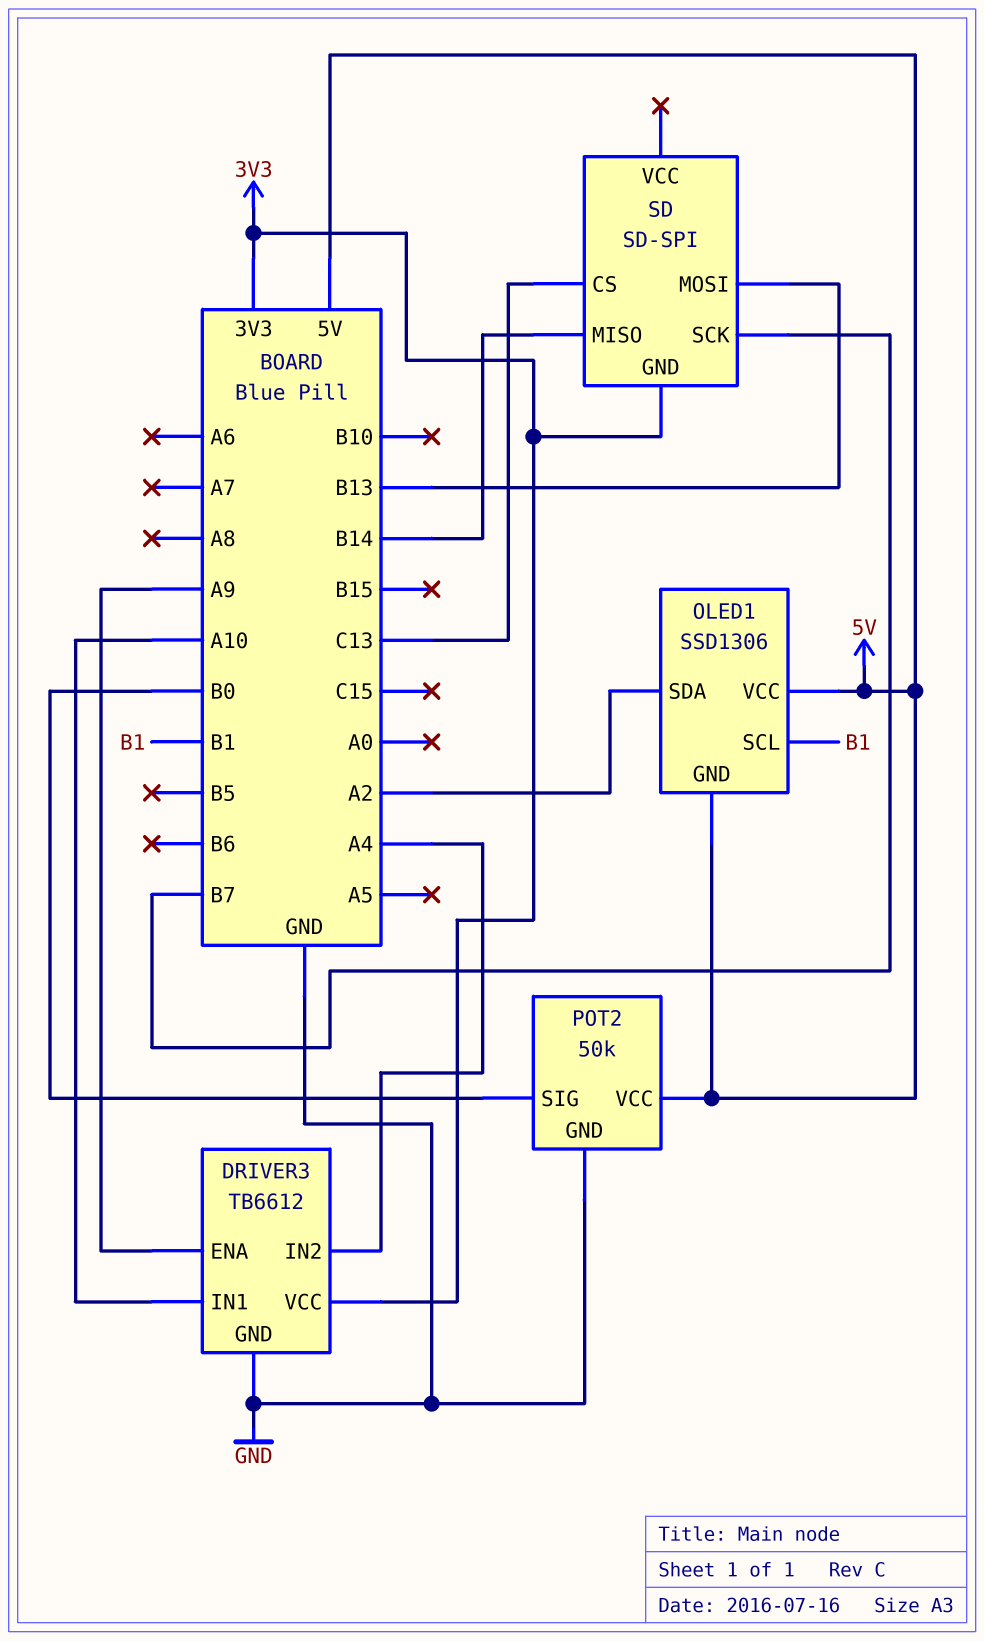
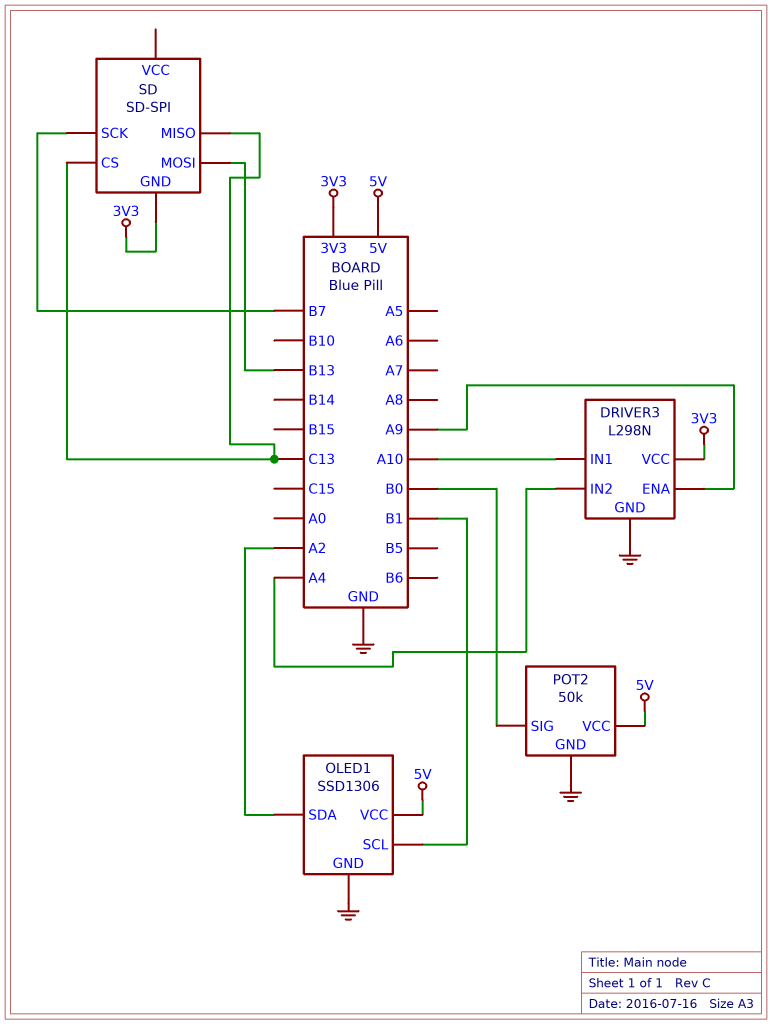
DRIVER3: TB6612 -> L298N
OLED1 pin GND: 5V -> GND
SD pin MISO: B14 -> C13

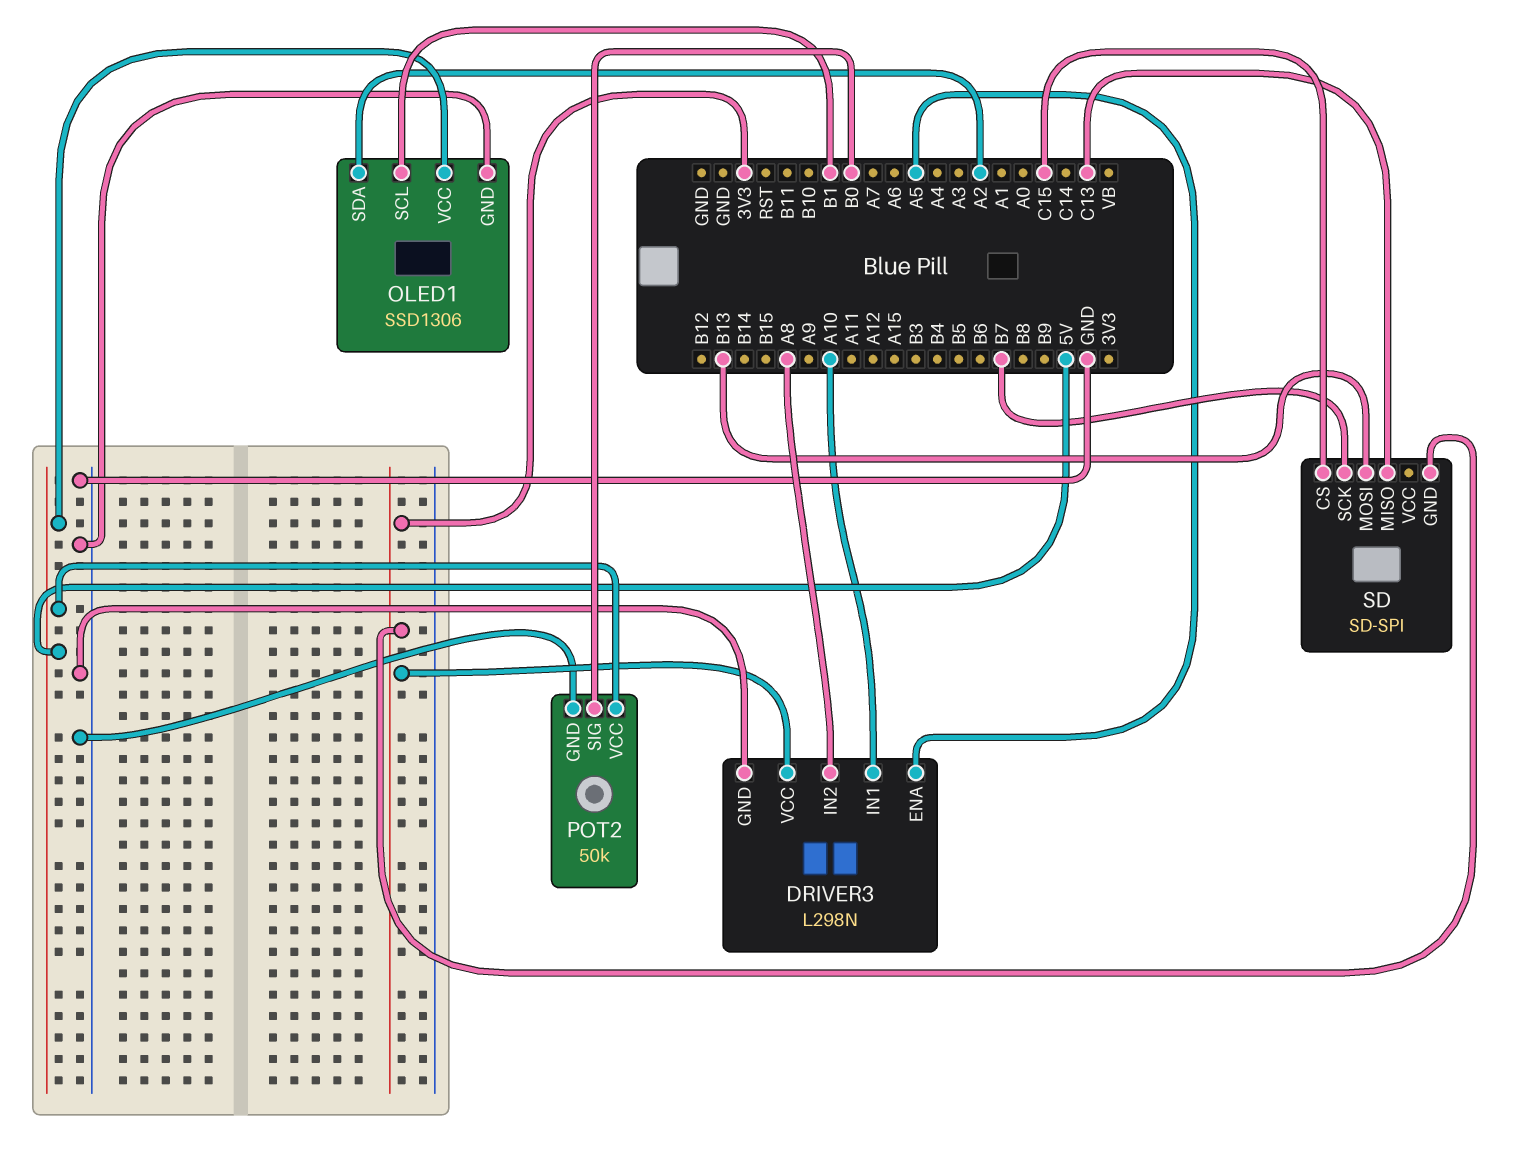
DRIVER3 pin ENA: A9 -> A5
DRIVER3 pin IN2: A4 -> A8
SD pin CS: C13 -> C15

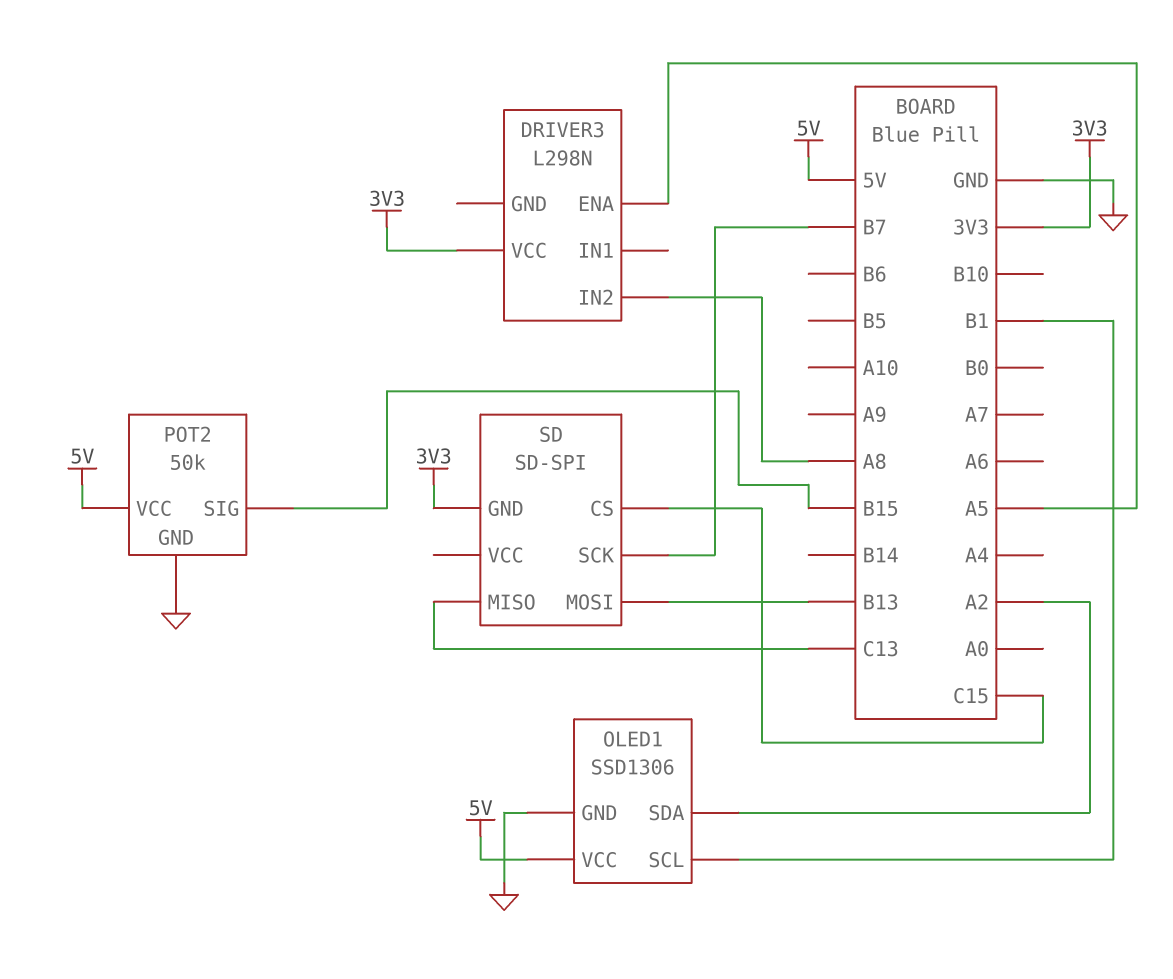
DRIVER3 pin GND: GND -> none
DRIVER3 pin IN1: A10 -> none
POT2 pin SIG: B0 -> B15

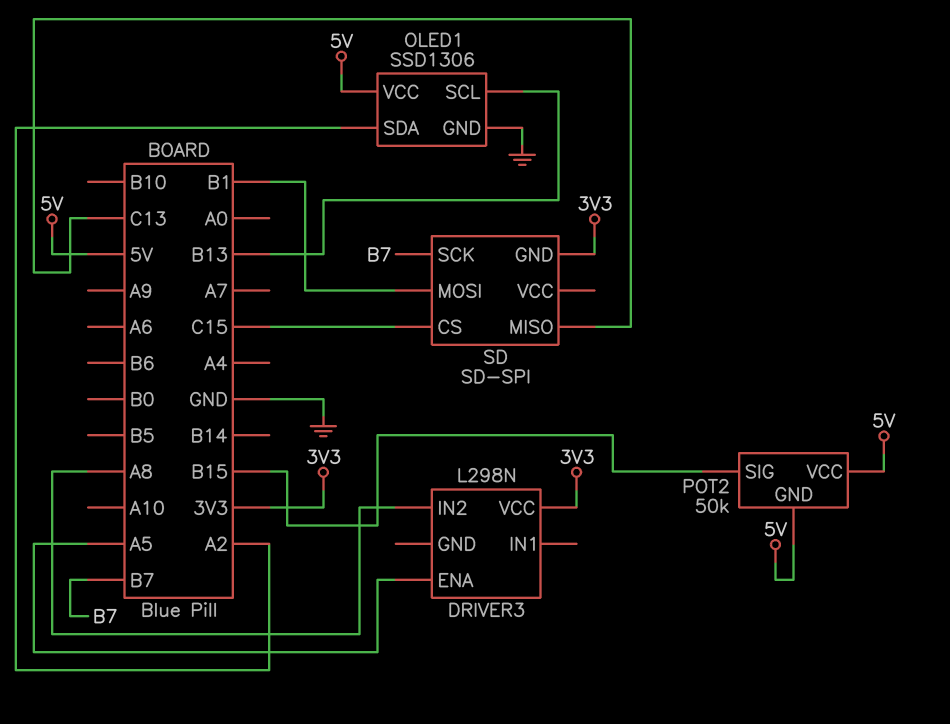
OLED1 pin SCL: B1 -> B13
POT2 pin GND: GND -> 5V
SD pin MOSI: B13 -> B1

